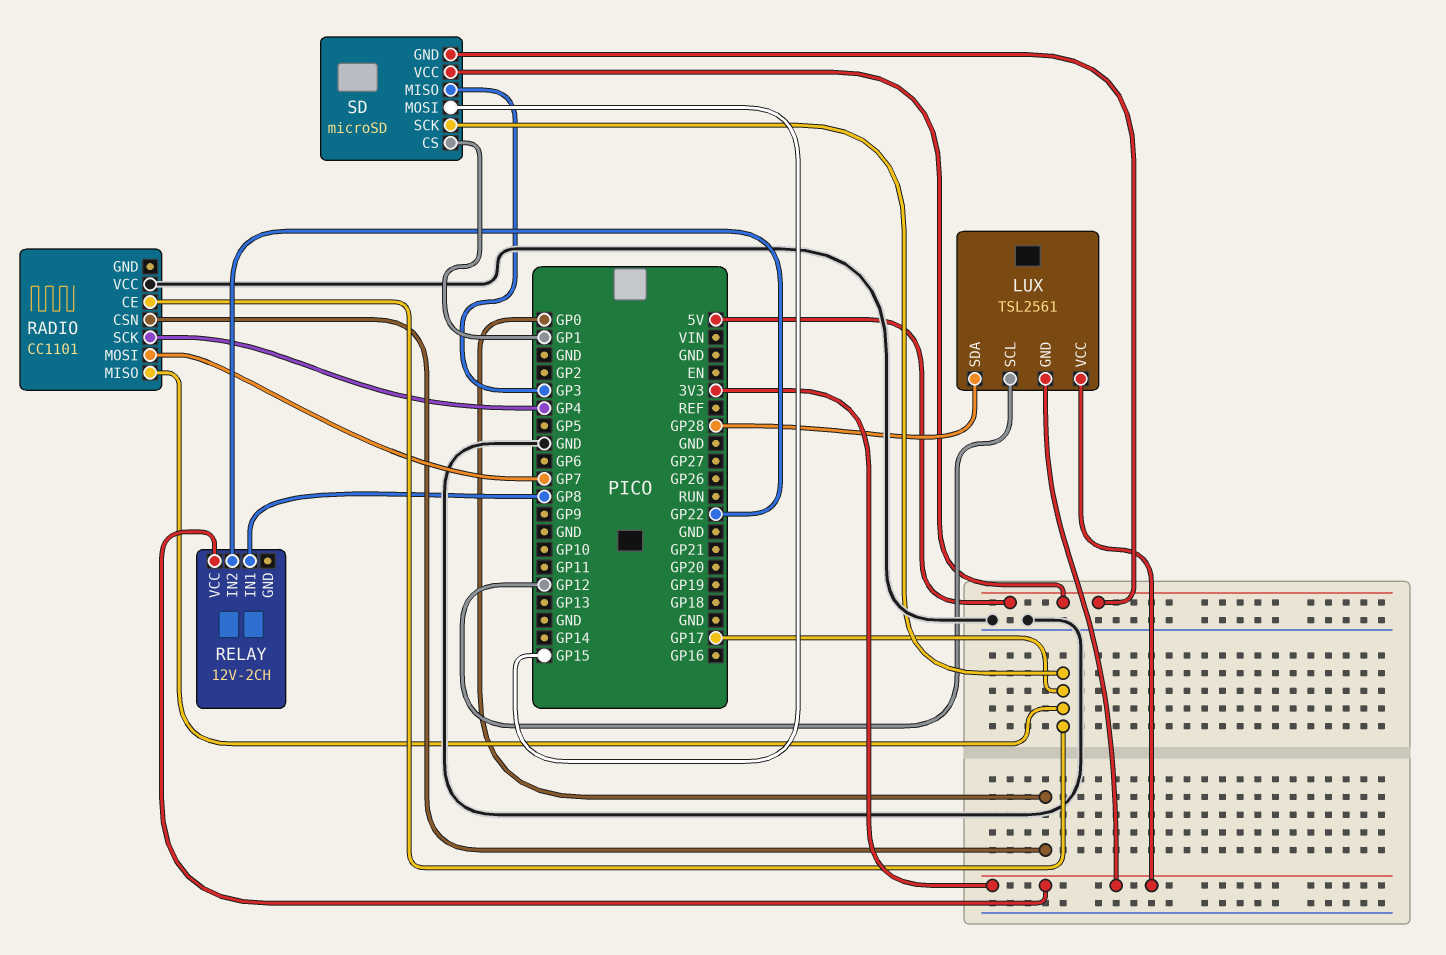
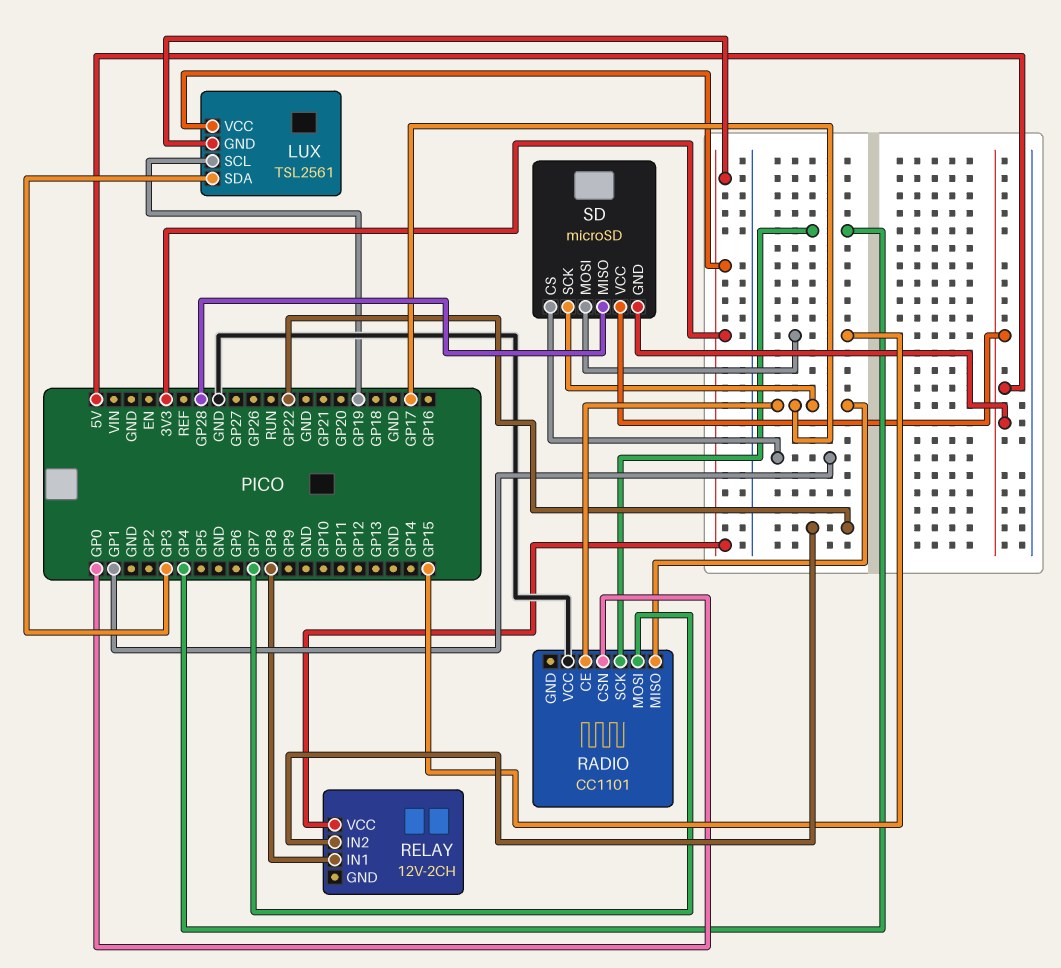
LUX pin SCL: GP12 -> GP19
LUX pin SDA: GP28 -> GP3
SD pin MISO: GP3 -> GP28

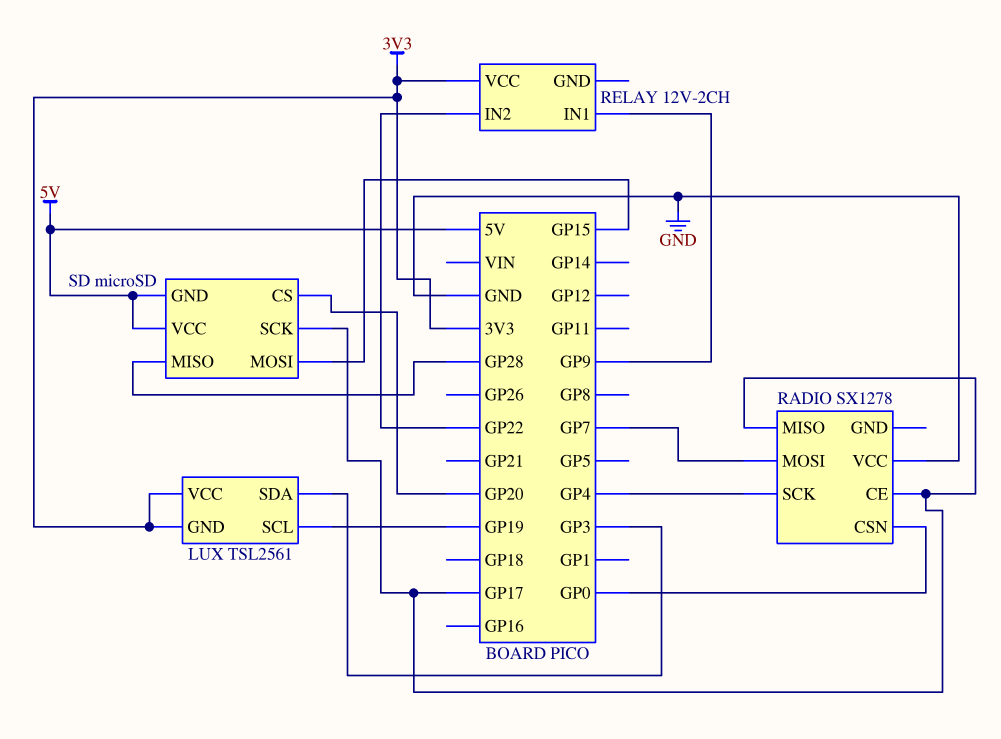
RADIO: CC1101 -> SX1278
RELAY pin IN1: GP8 -> GP9
SD pin CS: GP1 -> GP20

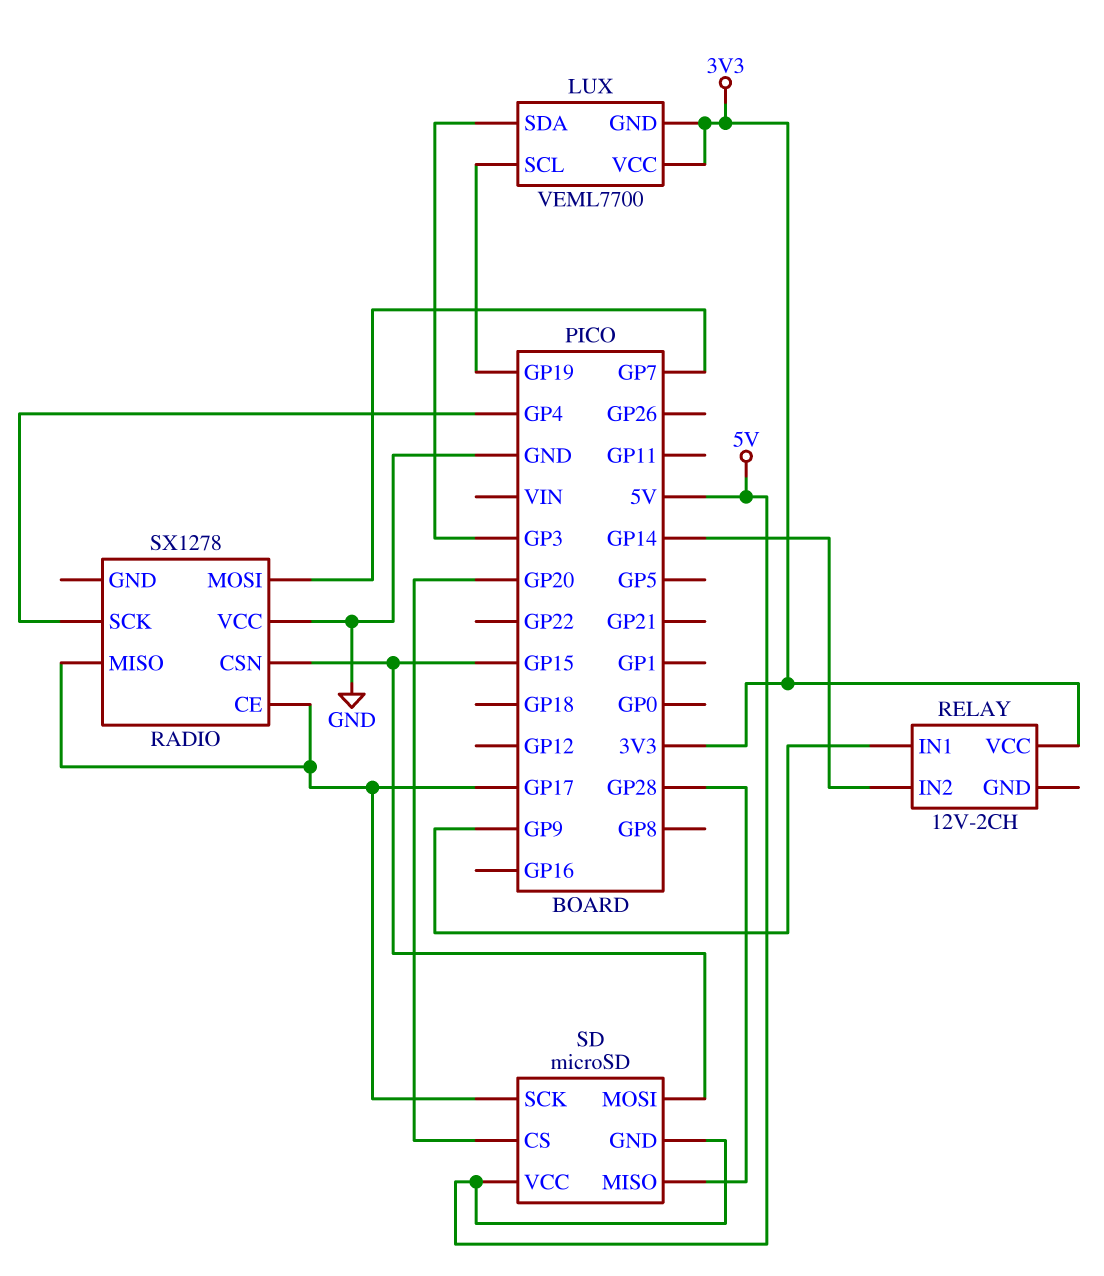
LUX: TSL2561 -> VEML7700
RADIO pin CSN: GP0 -> GP15
RELAY pin IN2: GP22 -> GP14

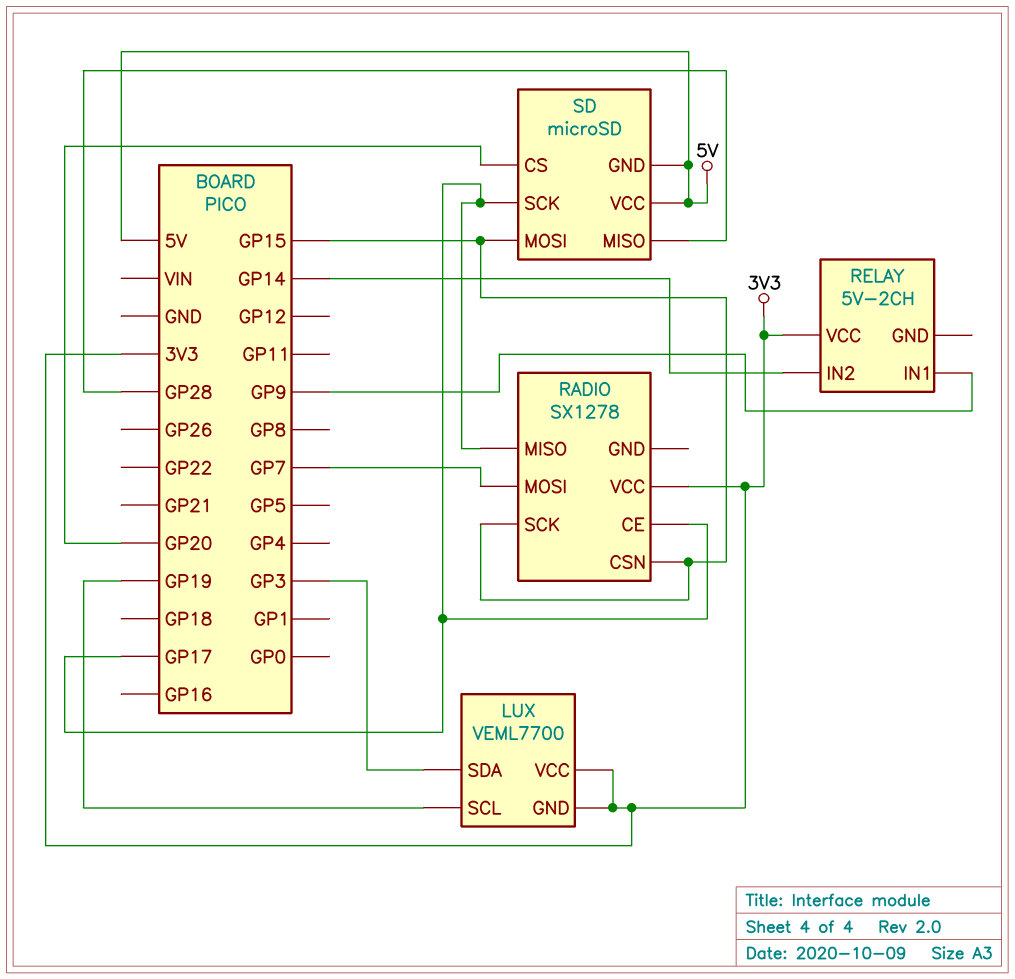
RADIO pin SCK: GP4 -> GP15
RADIO pin VCC: GND -> 3V3
RELAY: 12V-2CH -> 5V-2CH

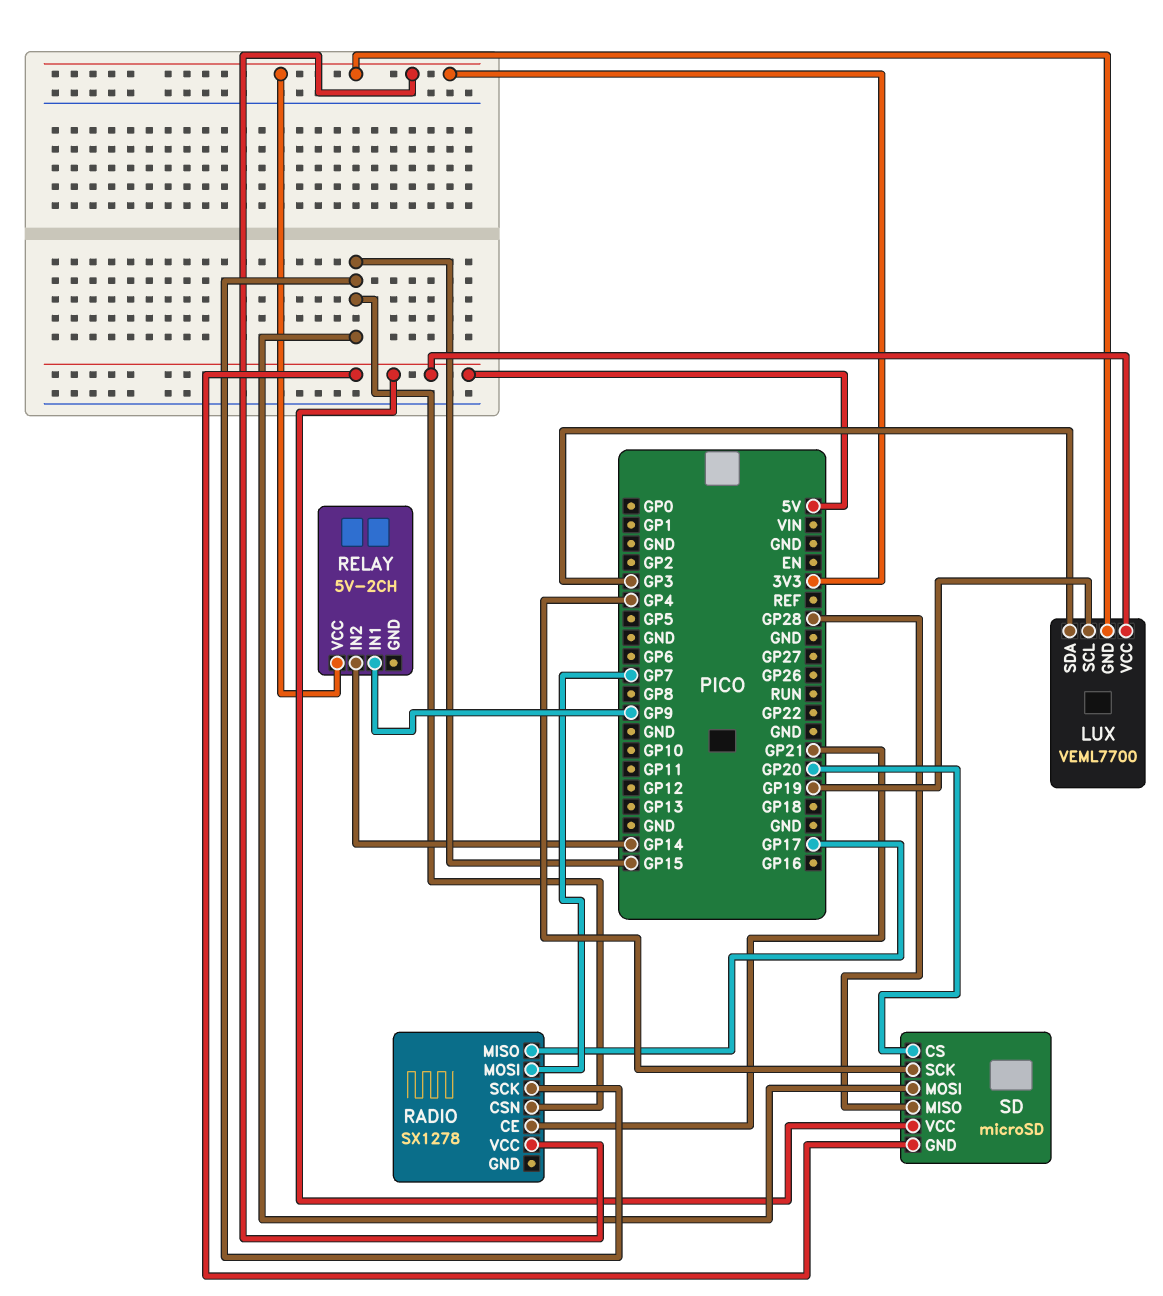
LUX pin VCC: 3V3 -> 5V
RADIO pin CE: GP17 -> GP21
SD pin SCK: GP17 -> GP4

